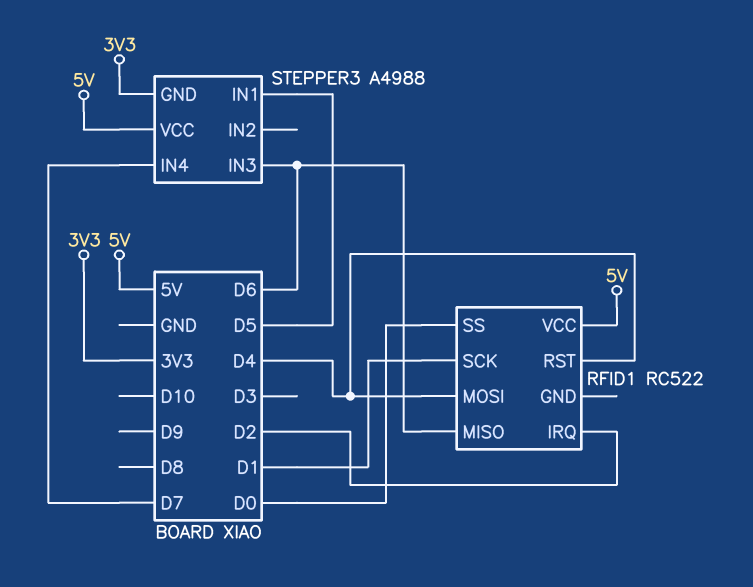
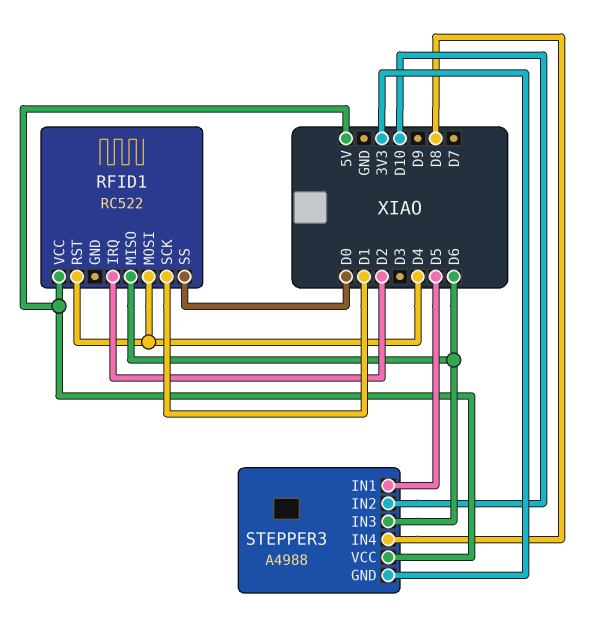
STEPPER3 pin IN2: none -> D10
STEPPER3 pin IN4: D7 -> D8

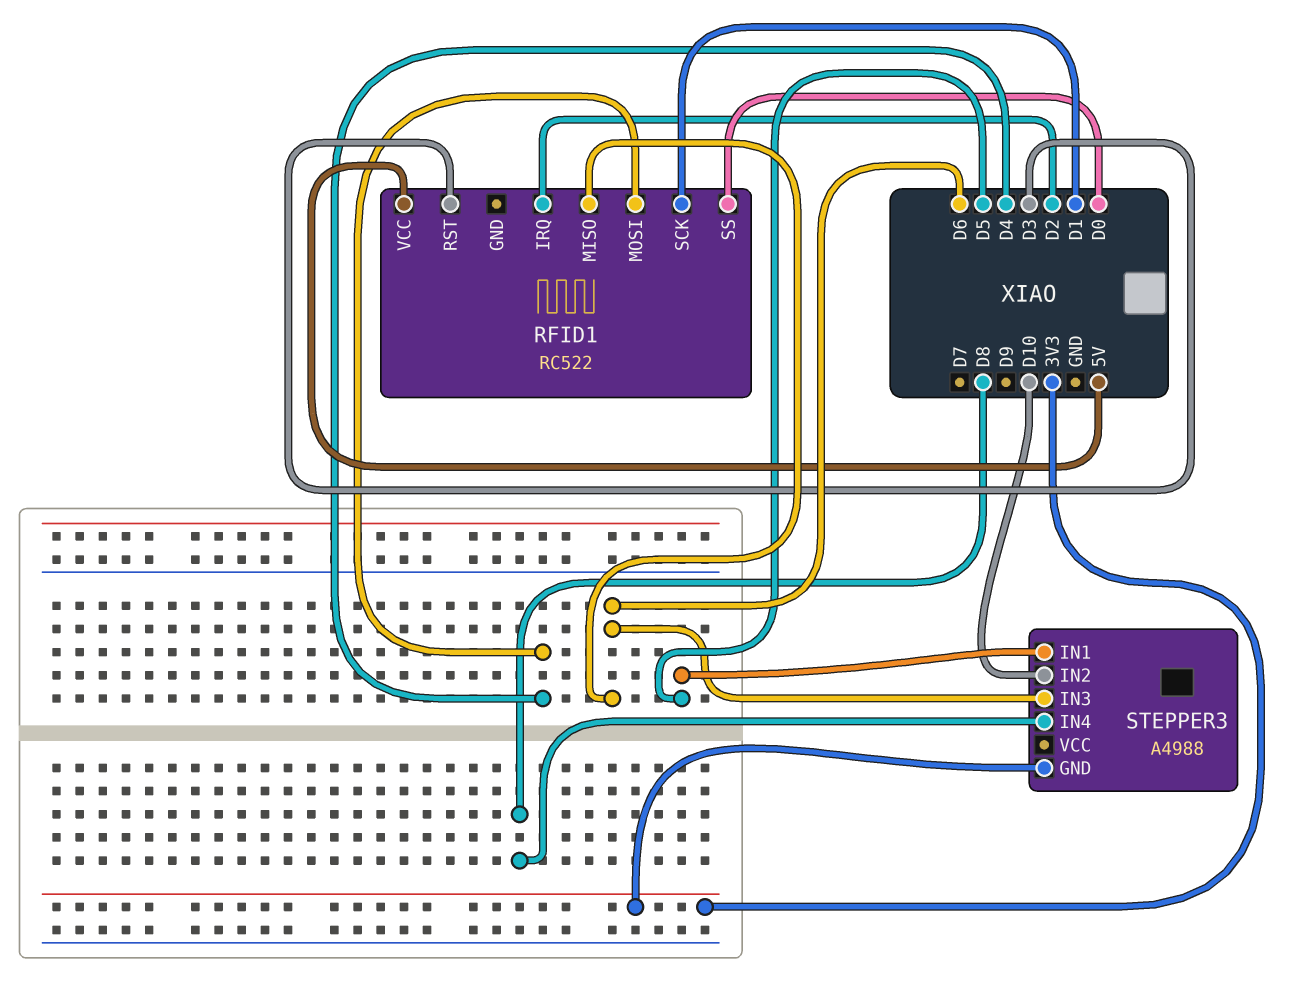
RFID1 pin RST: D4 -> D3
STEPPER3 pin VCC: 5V -> none

